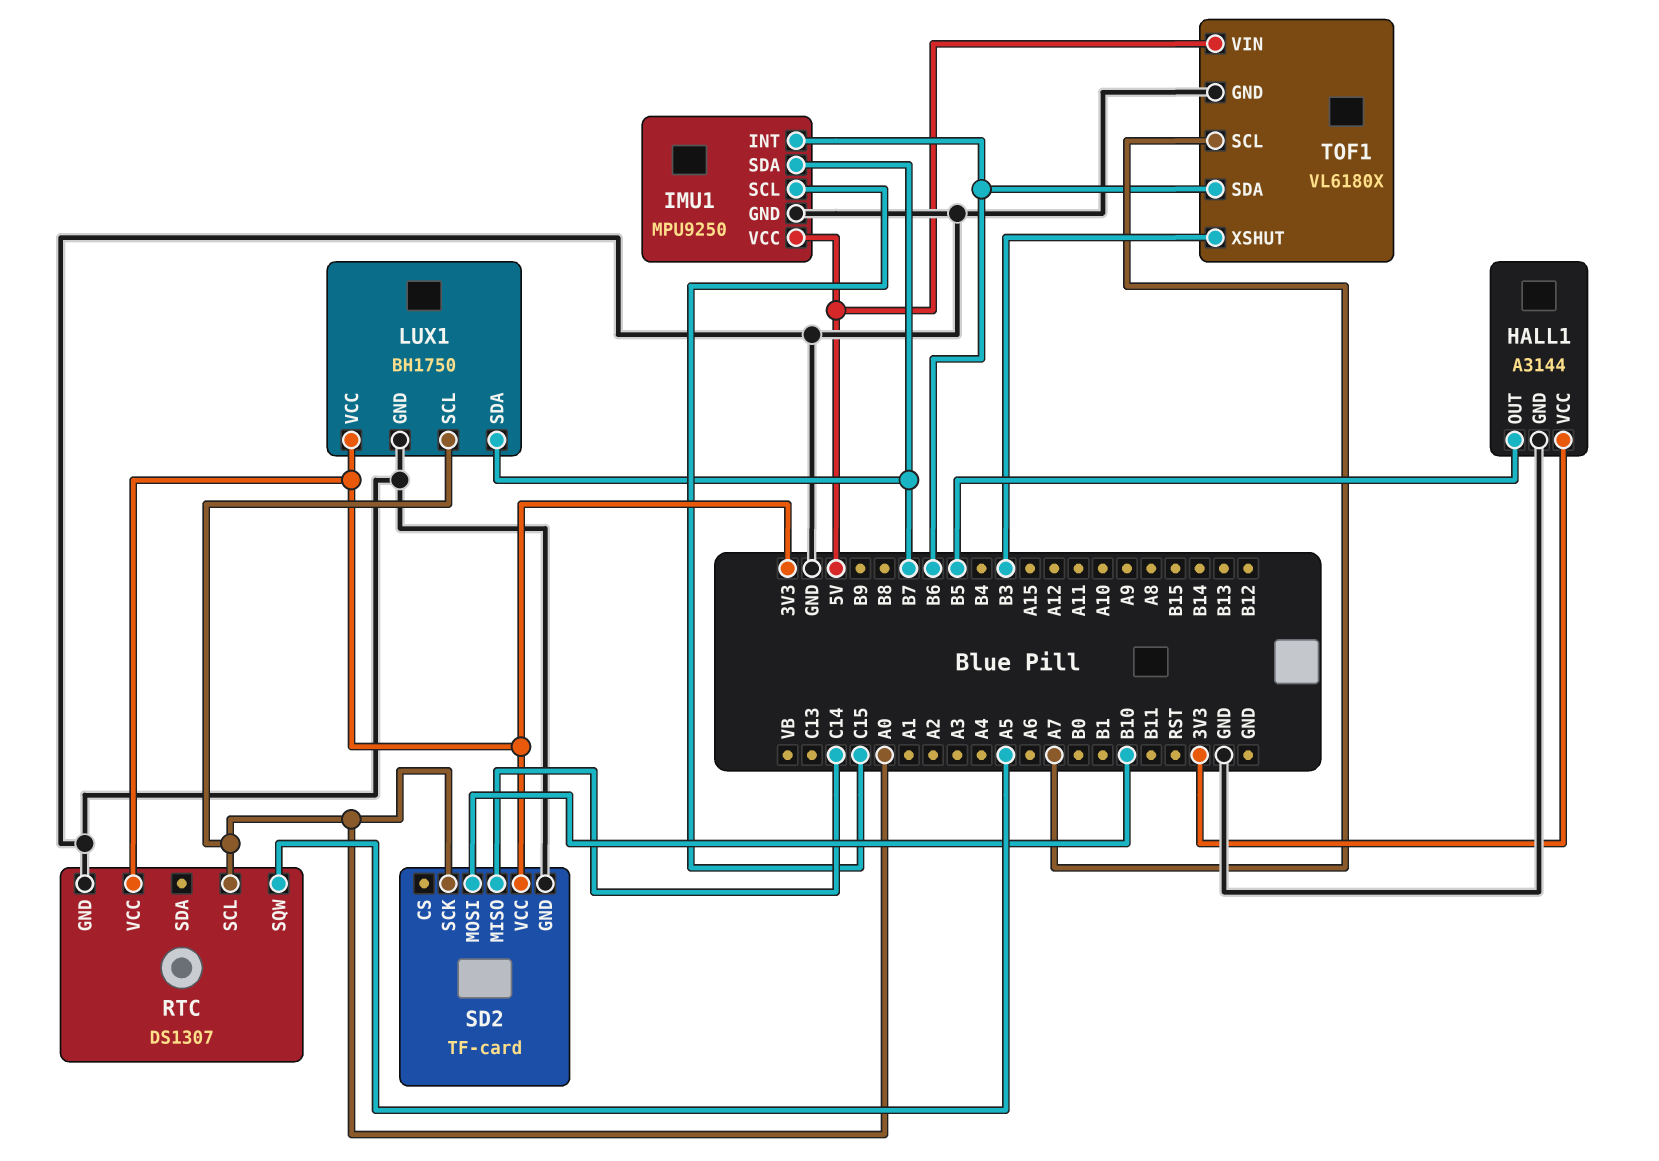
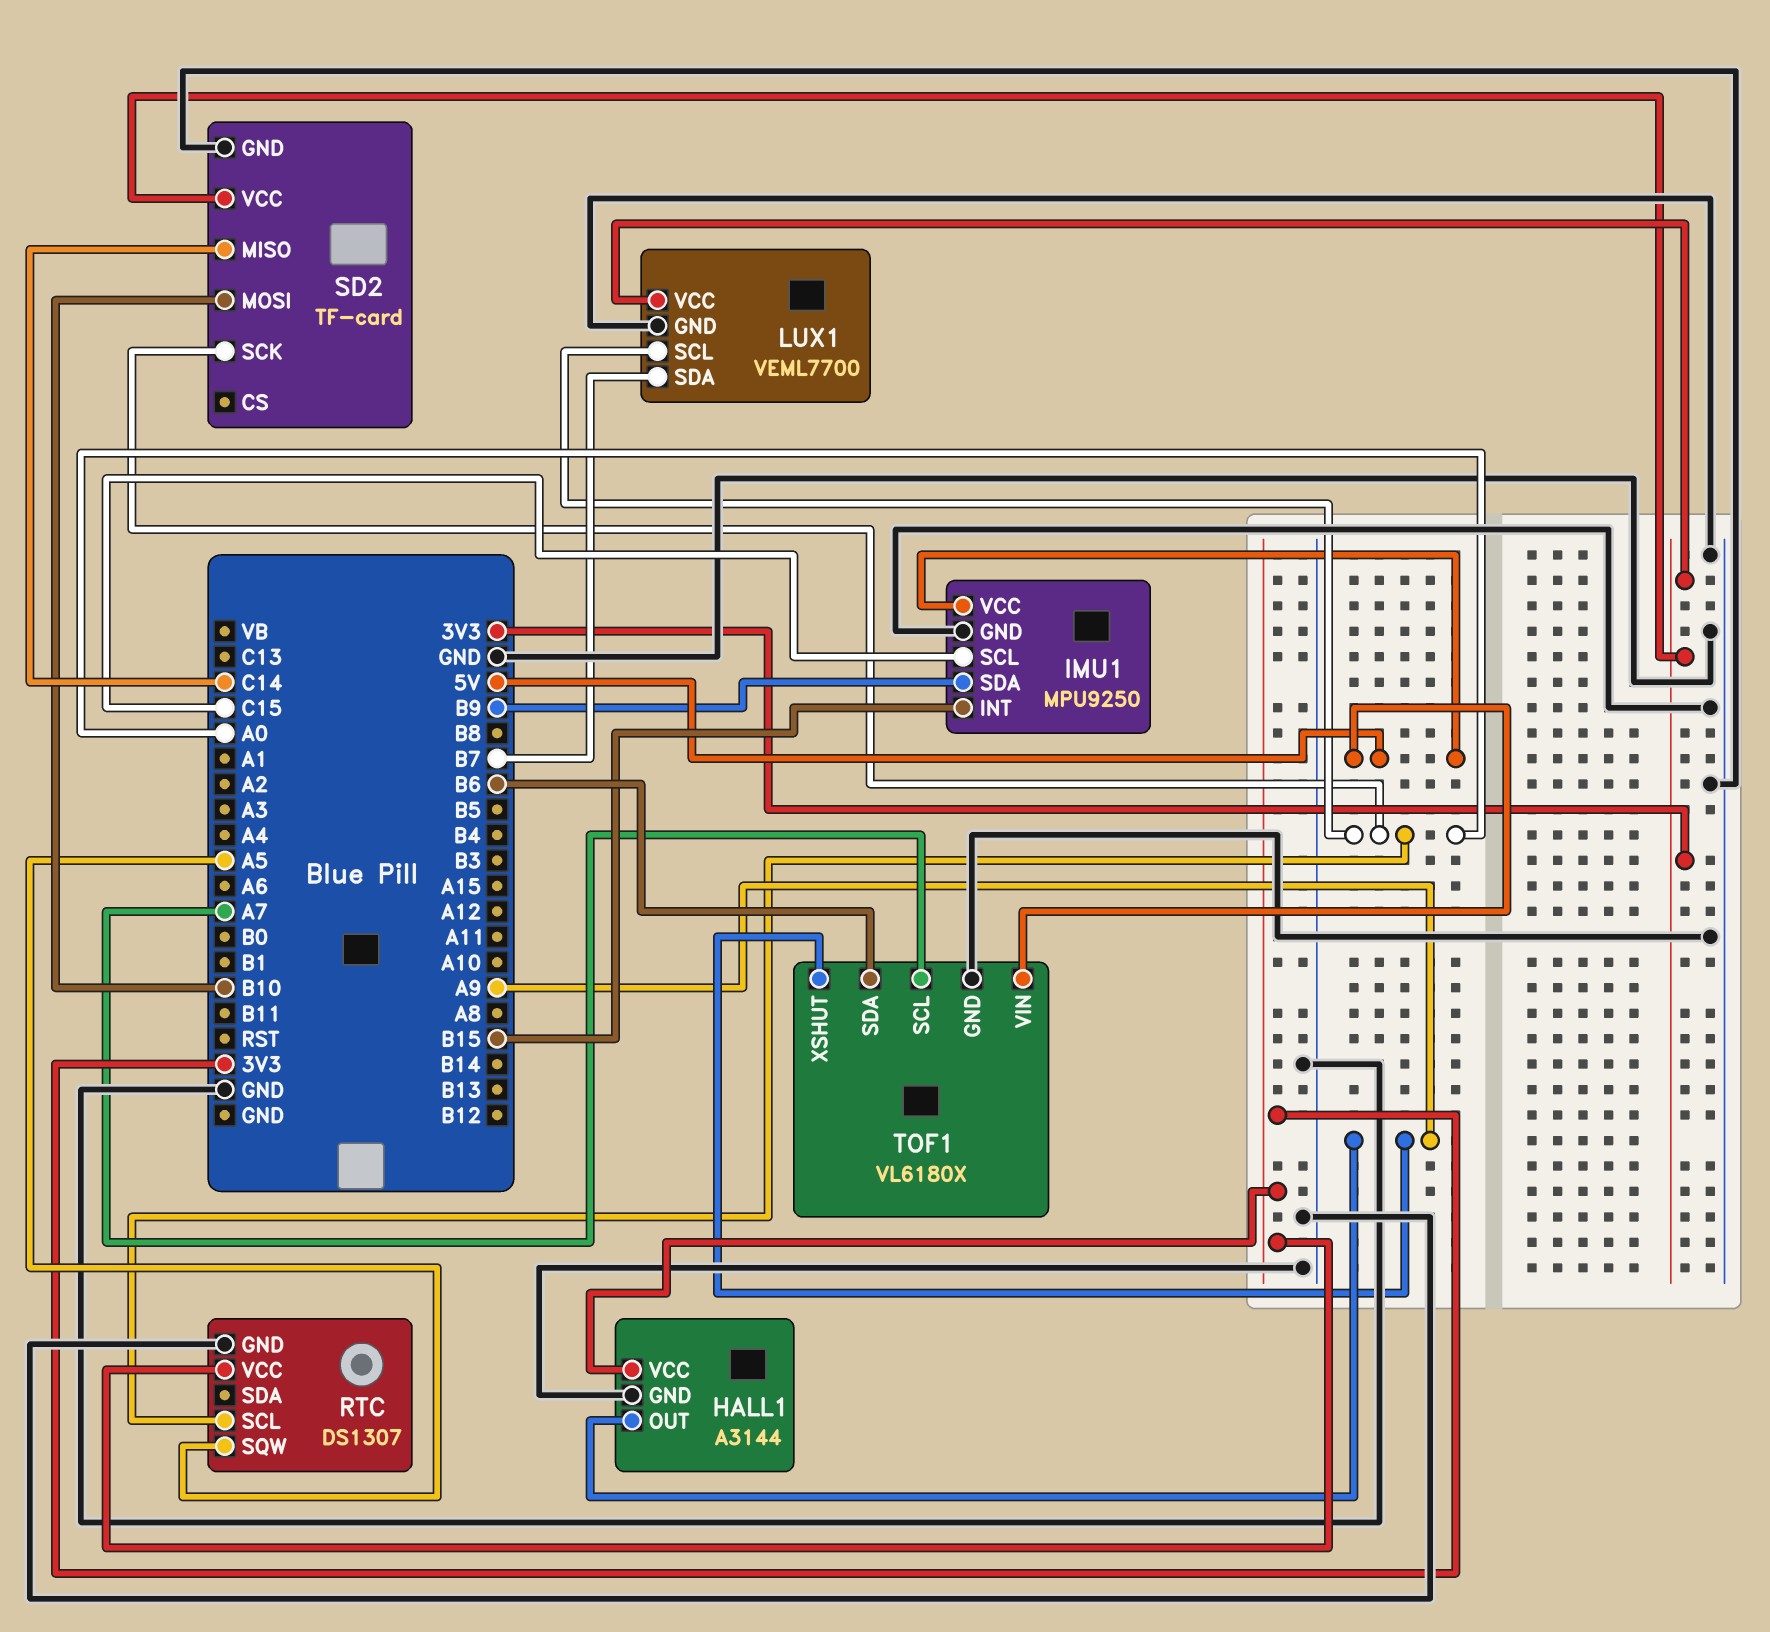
HALL1 pin OUT: B5 -> A9
IMU1 pin INT: B6 -> B15
IMU1 pin SDA: B7 -> B9
LUX1: BH1750 -> VEML7700
TOF1 pin XSHUT: B3 -> A9

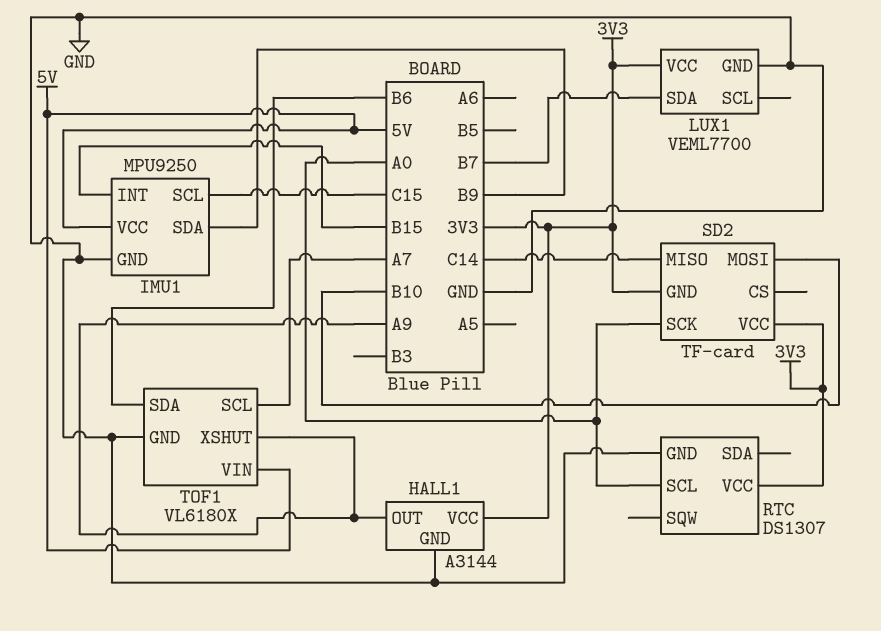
LUX1 pin SCL: A0 -> none
RTC pin SQW: A5 -> none
SD2 pin GND: GND -> 3V3

